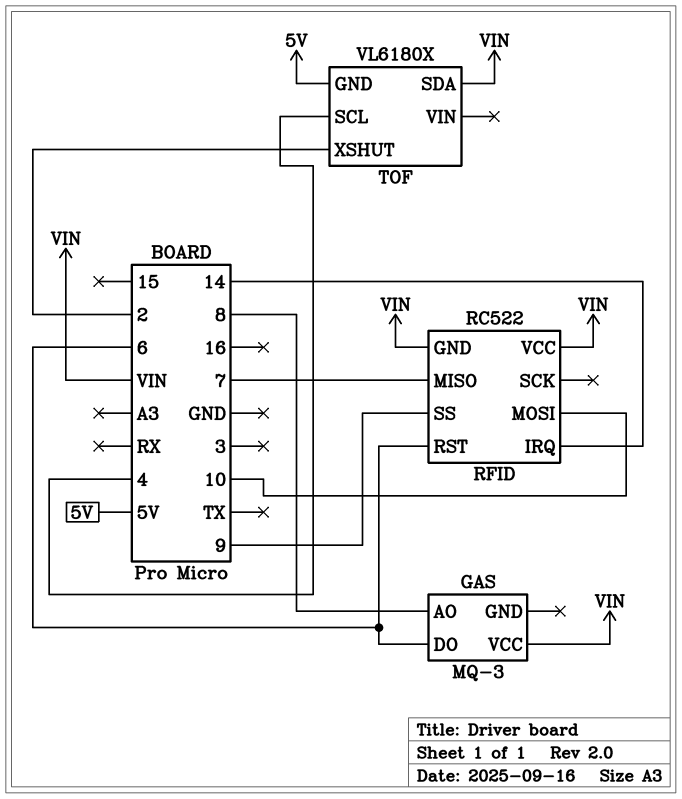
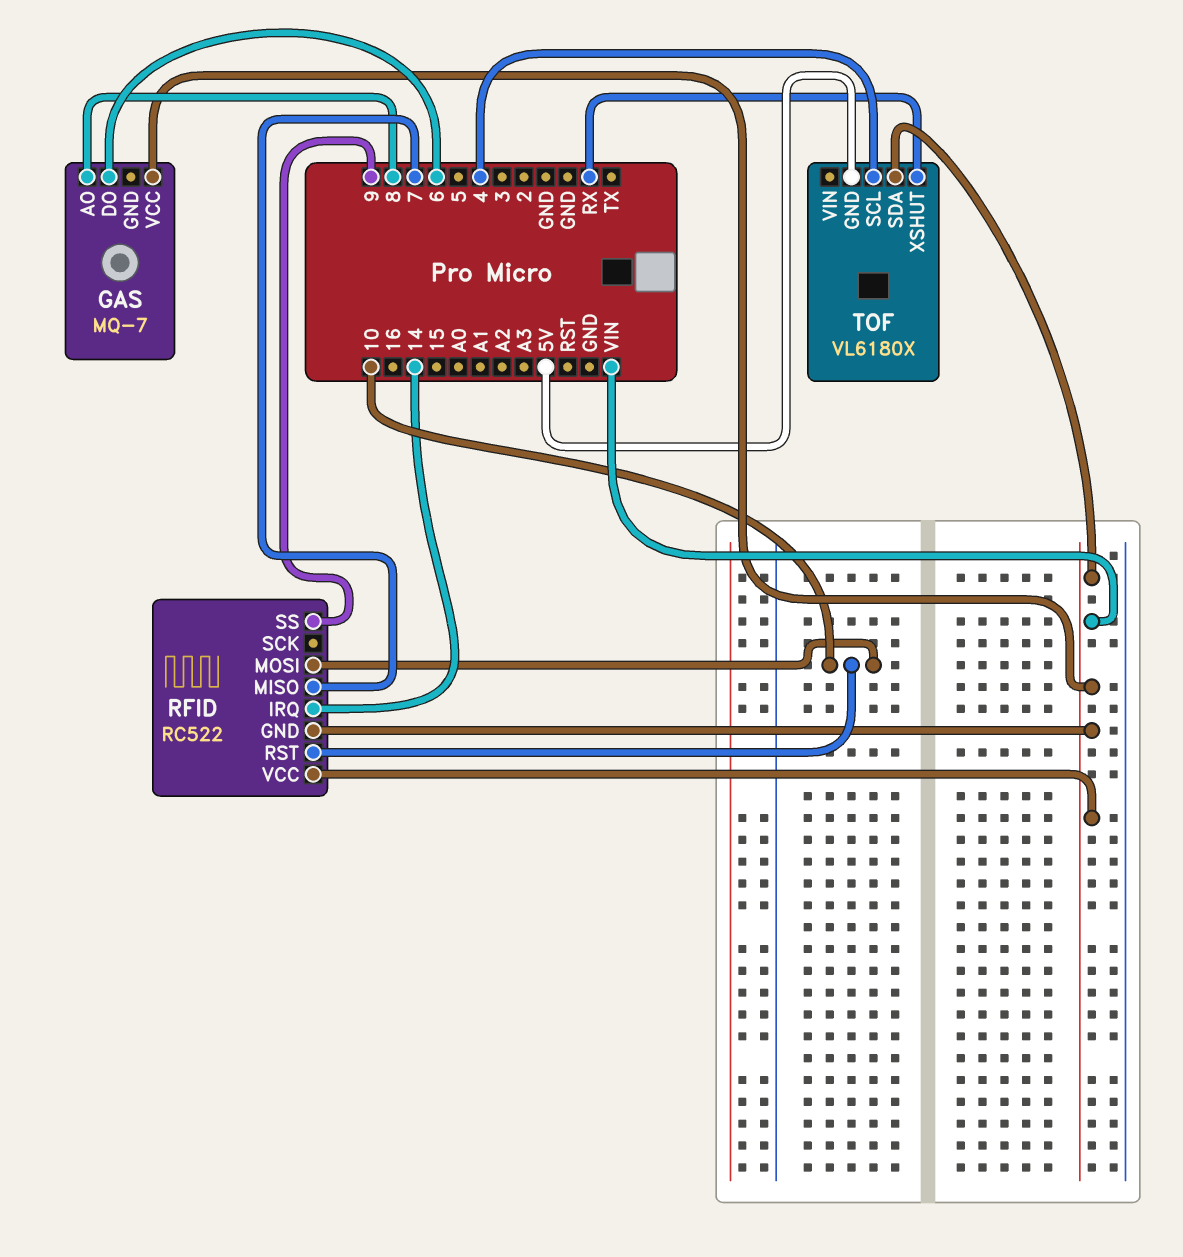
GAS: MQ-3 -> MQ-7
RFID pin RST: 6 -> 10
TOF pin XSHUT: 2 -> RX

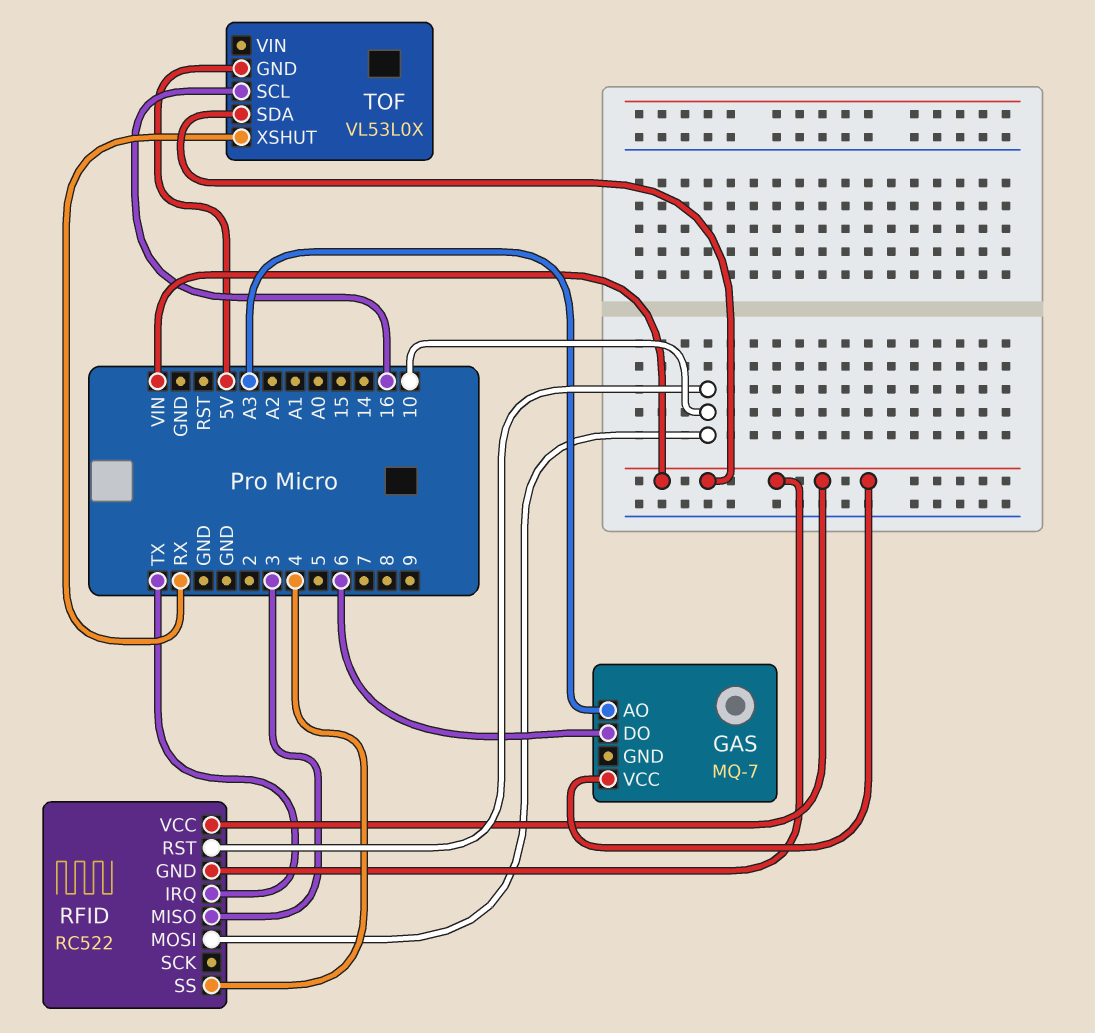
GAS pin AO: 8 -> A3
RFID pin IRQ: 14 -> TX
RFID pin MISO: 7 -> 3
RFID pin SS: 9 -> 4
TOF: VL6180X -> VL53L0X
TOF pin SCL: 4 -> 16

